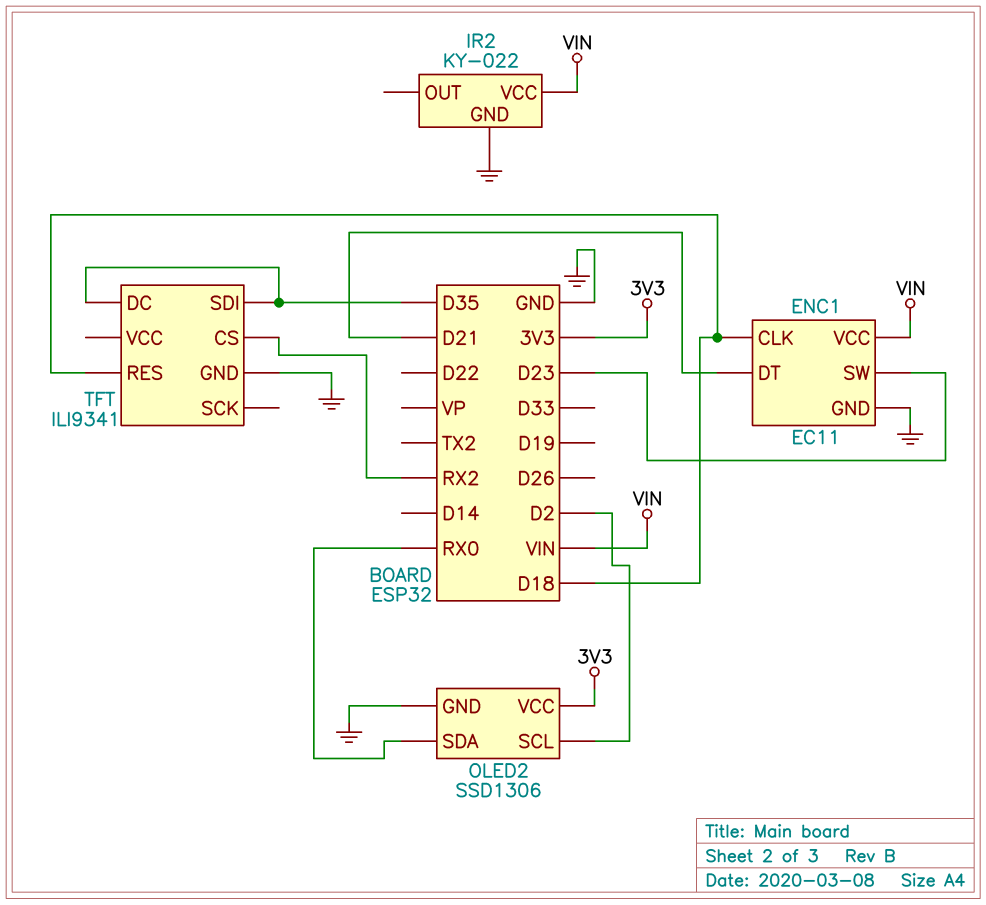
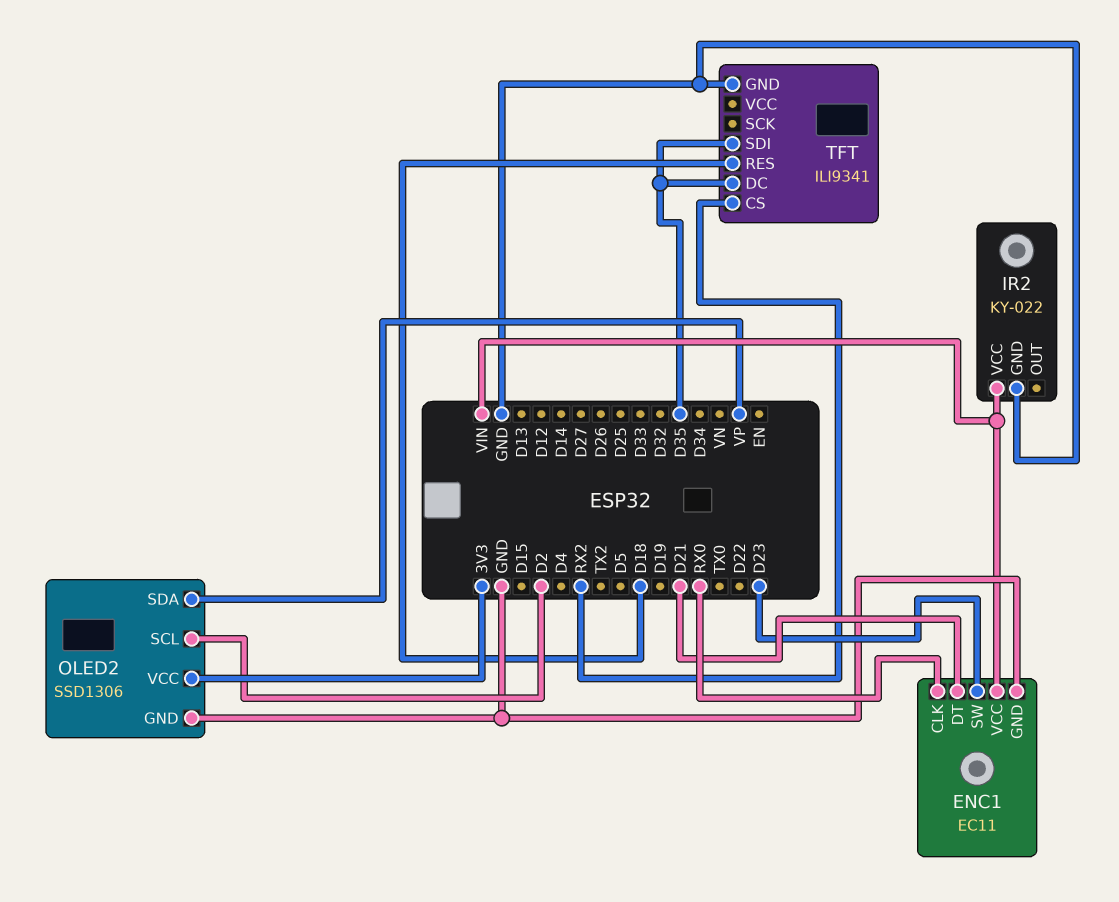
ENC1 pin CLK: D18 -> RX0
OLED2 pin SDA: RX0 -> VP

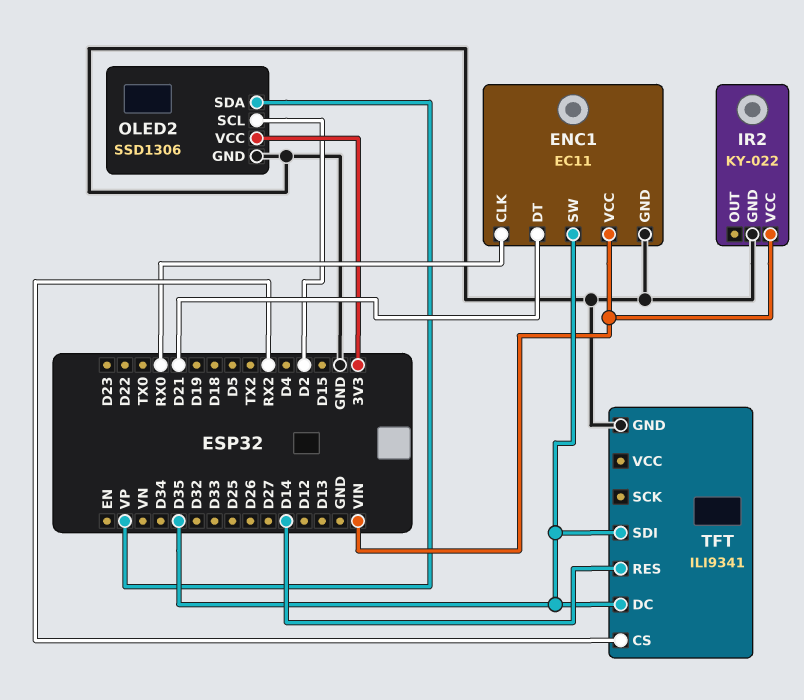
ENC1 pin SW: D23 -> D35
TFT pin RES: D18 -> D14

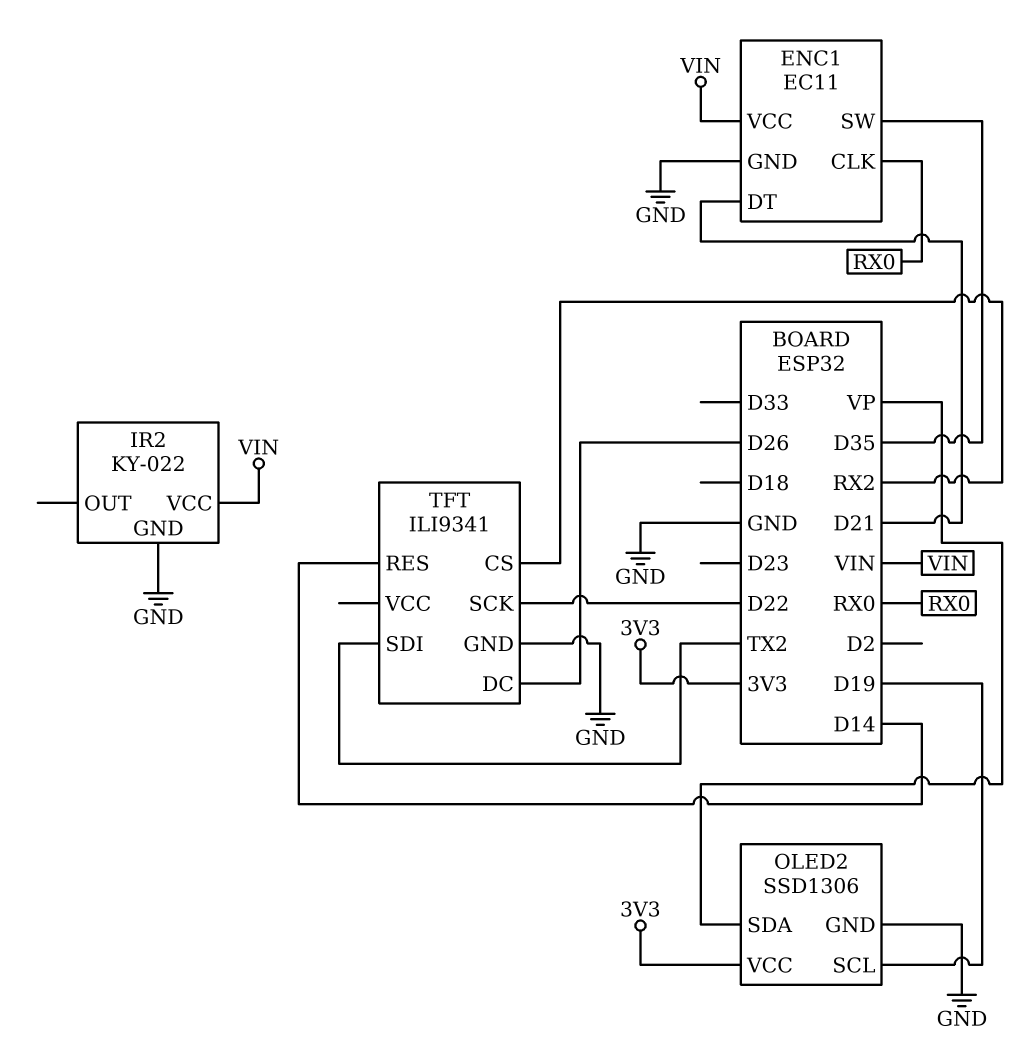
OLED2 pin SCL: D2 -> D19
TFT pin DC: D35 -> D26
TFT pin SCK: none -> D22
TFT pin SDI: D35 -> TX2

